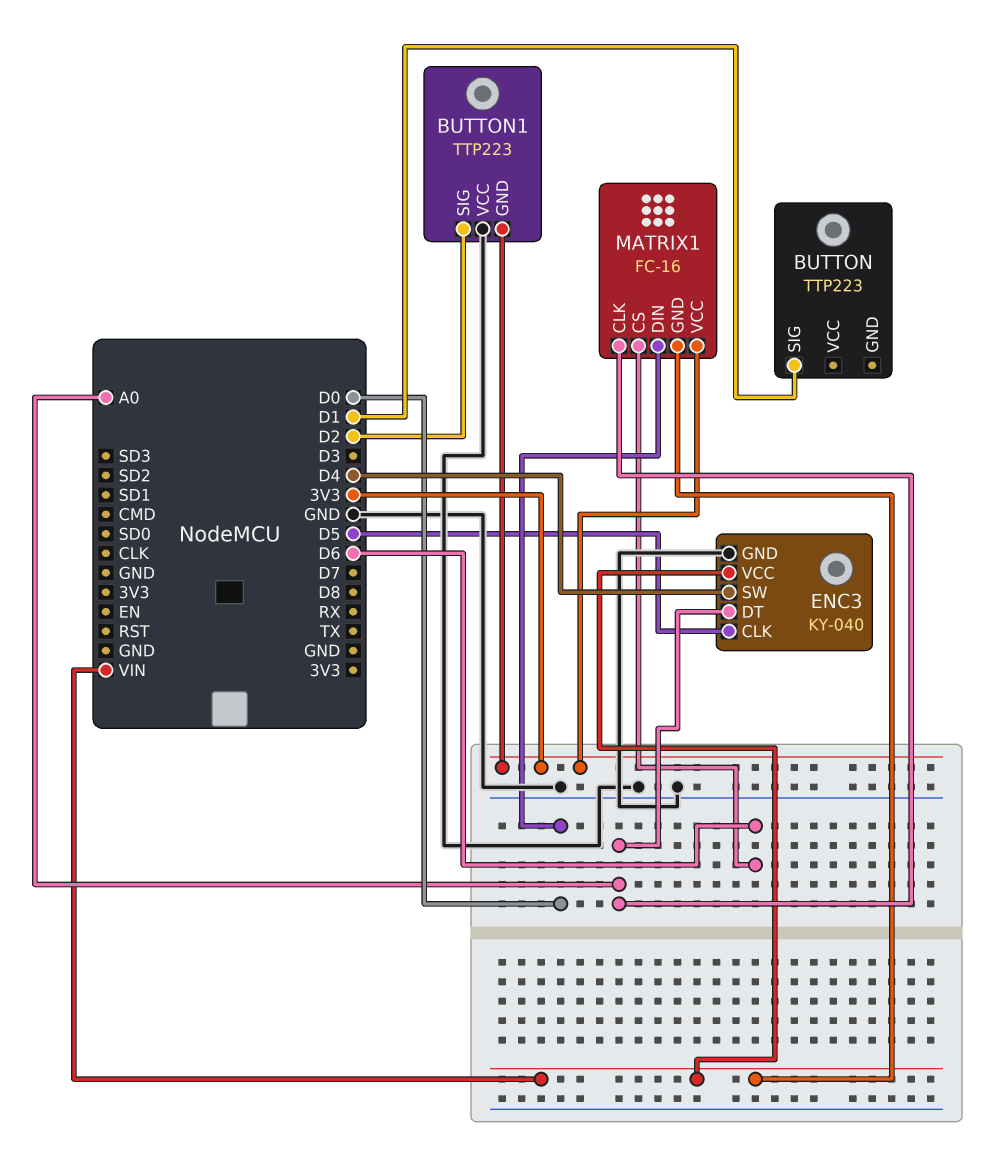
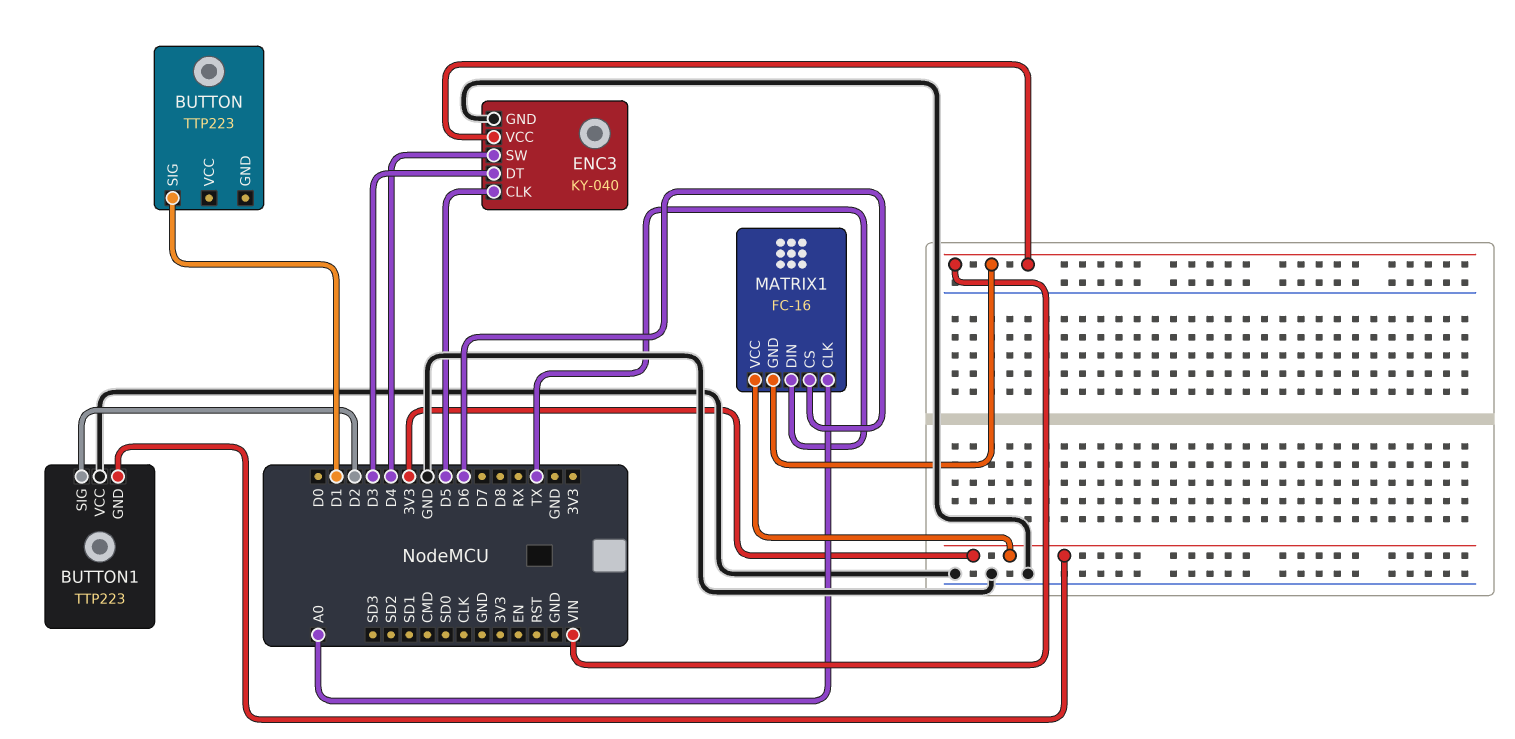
ENC3 pin DT: A0 -> D3
MATRIX1 pin DIN: D0 -> TX

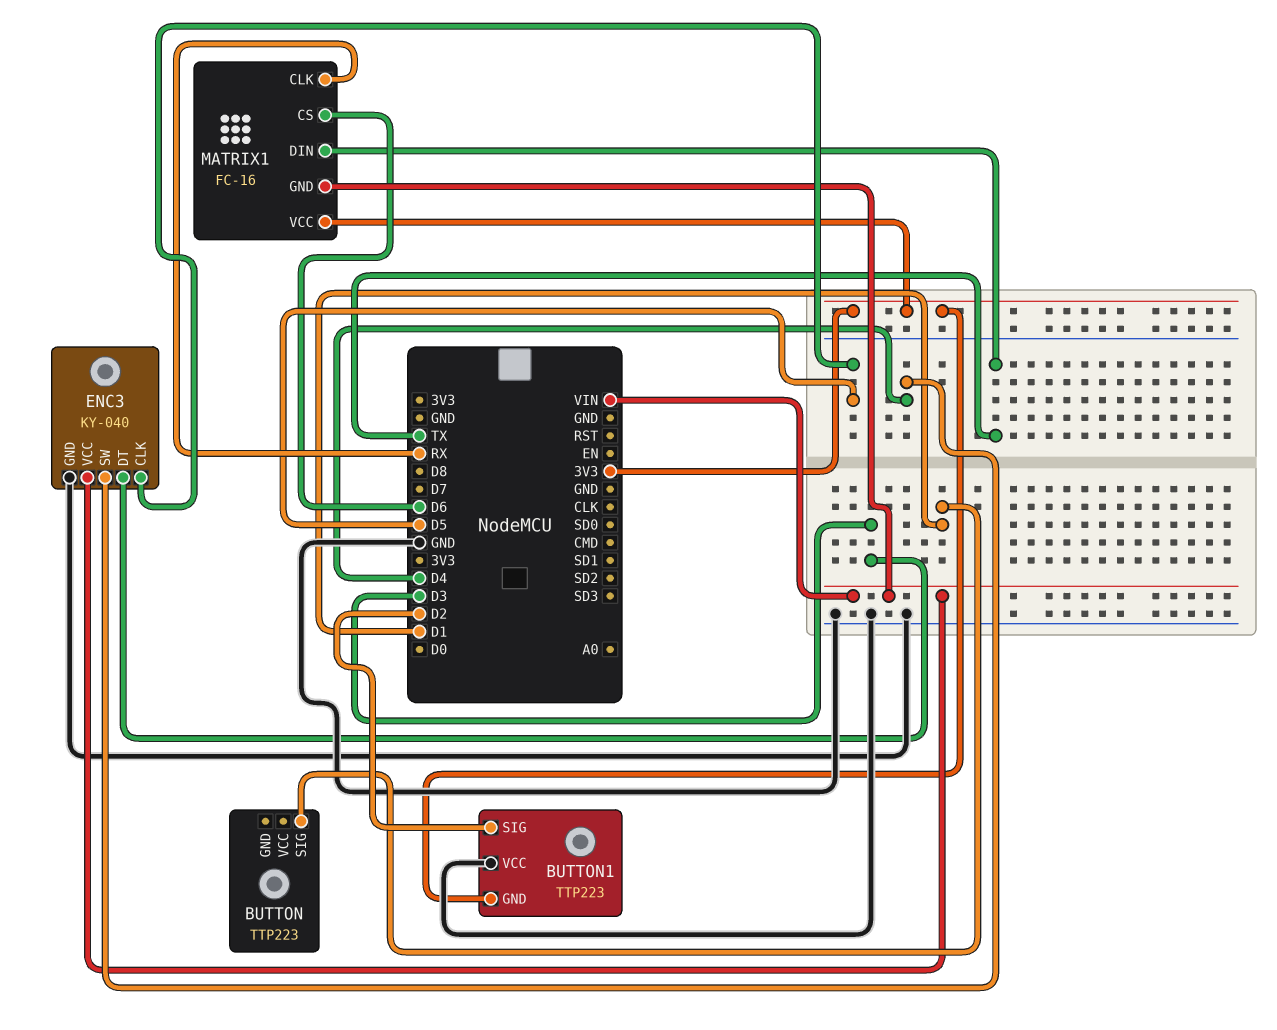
MATRIX1 pin CLK: A0 -> RX

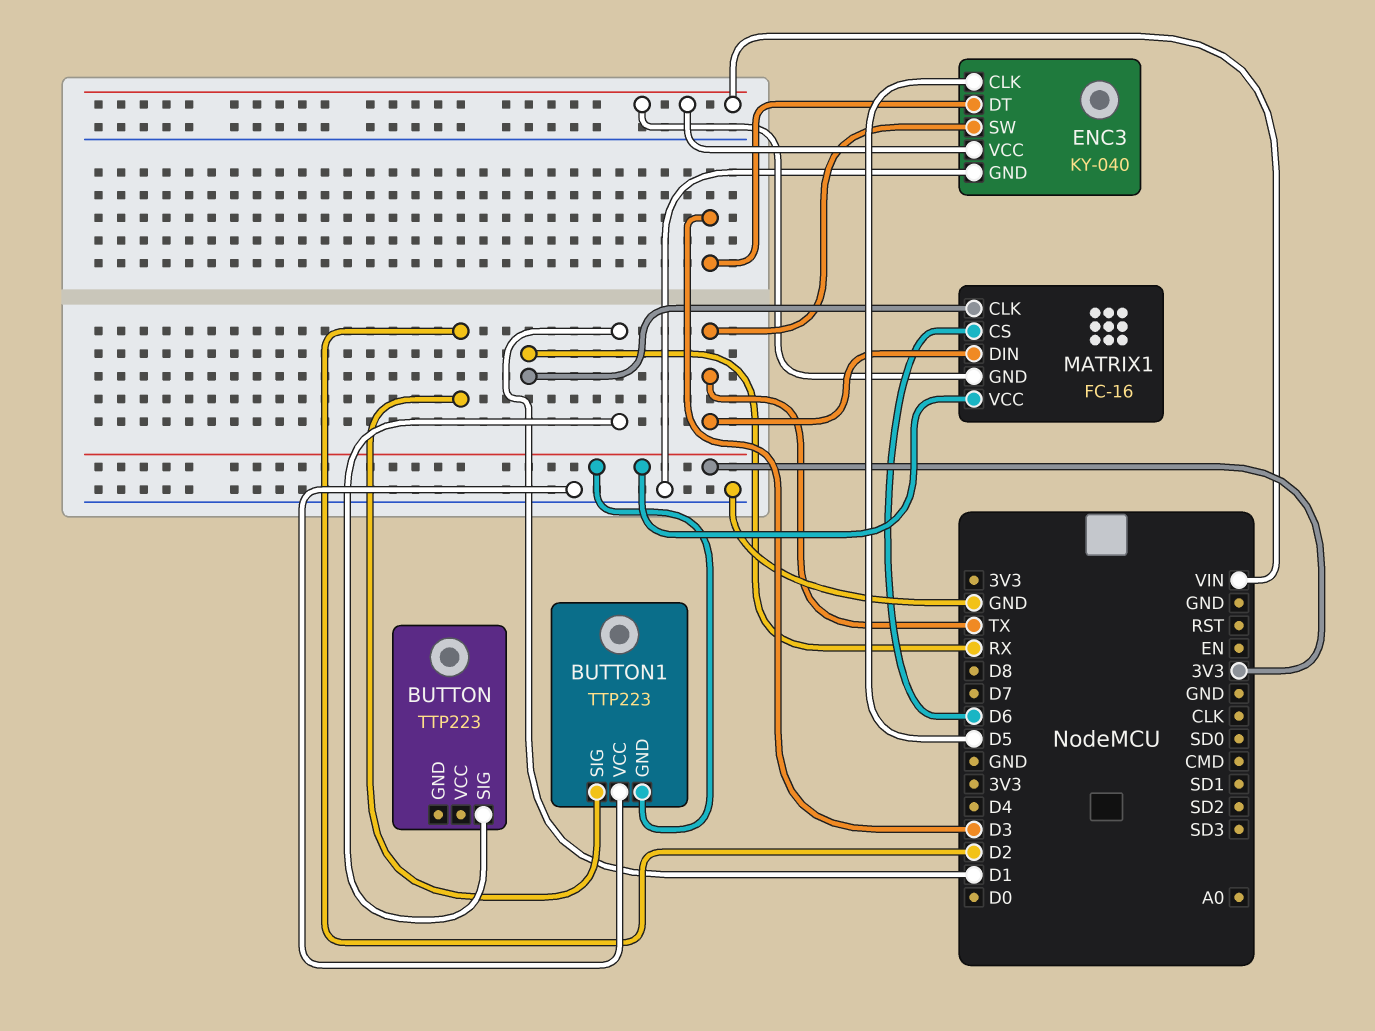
ENC3 pin SW: D4 -> TX

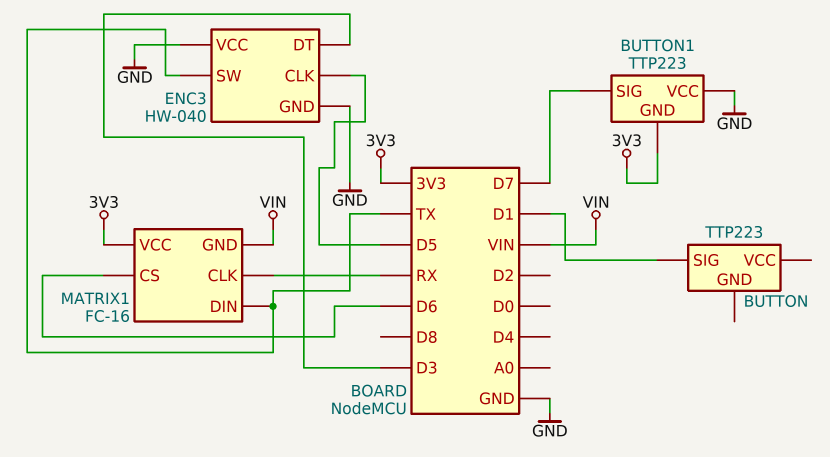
BUTTON1 pin SIG: D2 -> D7
ENC3: KY-040 -> HW-040
ENC3 pin VCC: VIN -> GND

